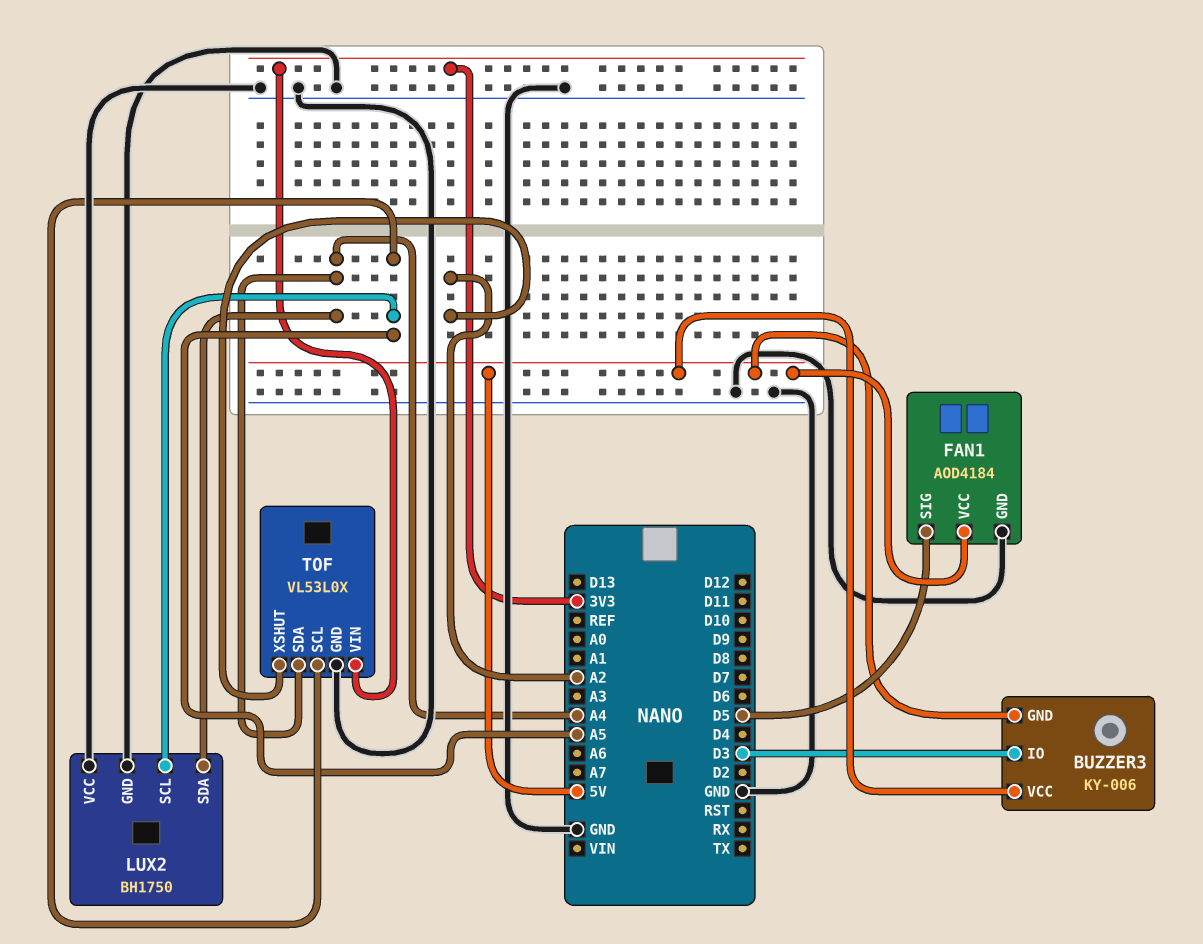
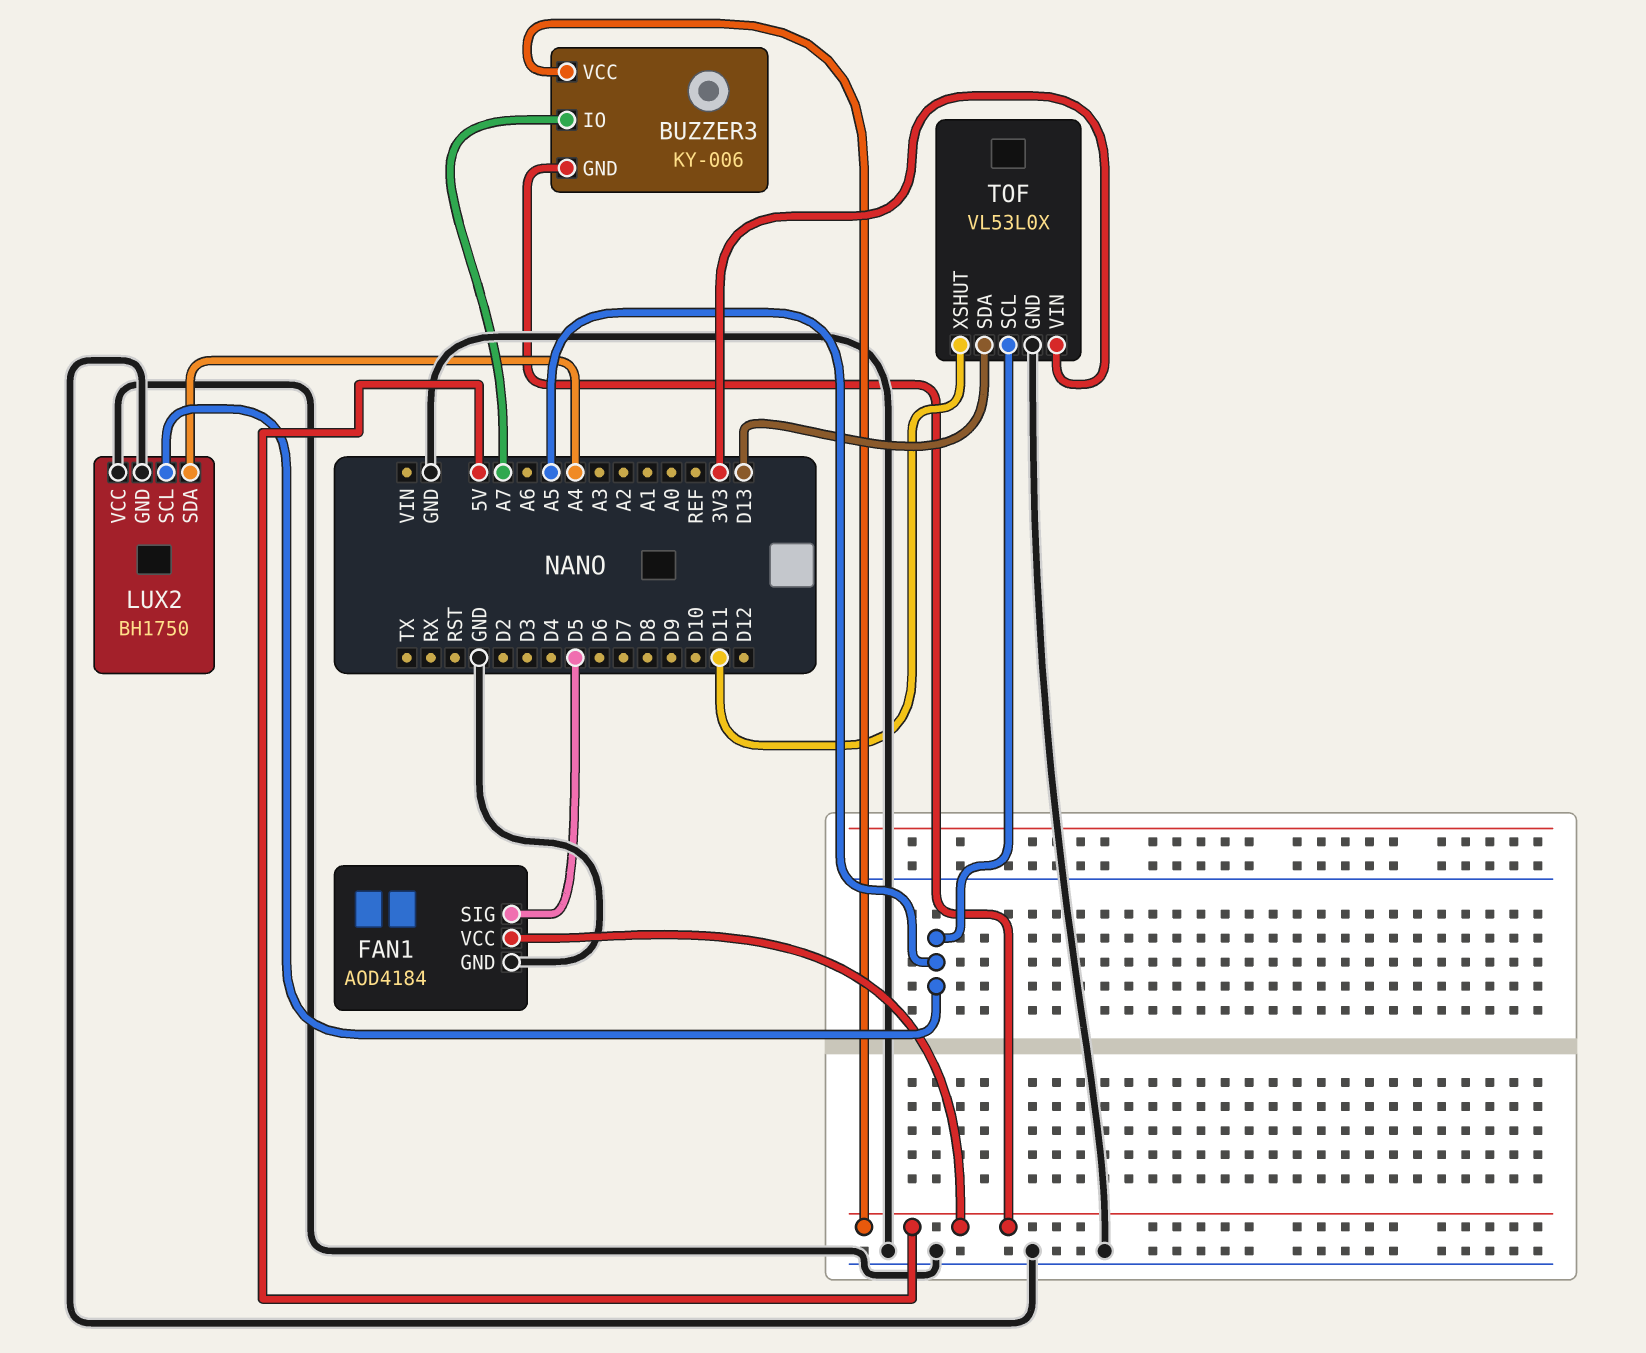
BUZZER3 pin IO: D3 -> A7
TOF pin SDA: A4 -> D13
TOF pin XSHUT: A2 -> D11

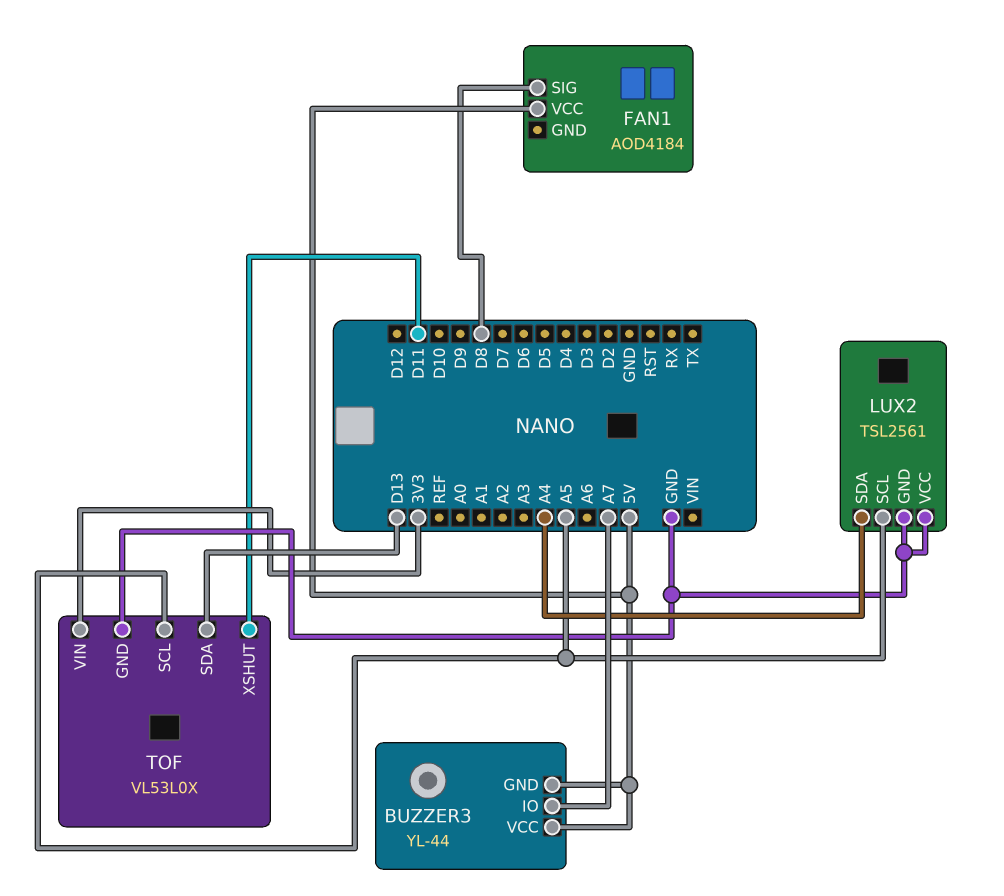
BUZZER3: KY-006 -> YL-44
FAN1 pin GND: GND -> none
FAN1 pin SIG: D5 -> D8
LUX2: BH1750 -> TSL2561

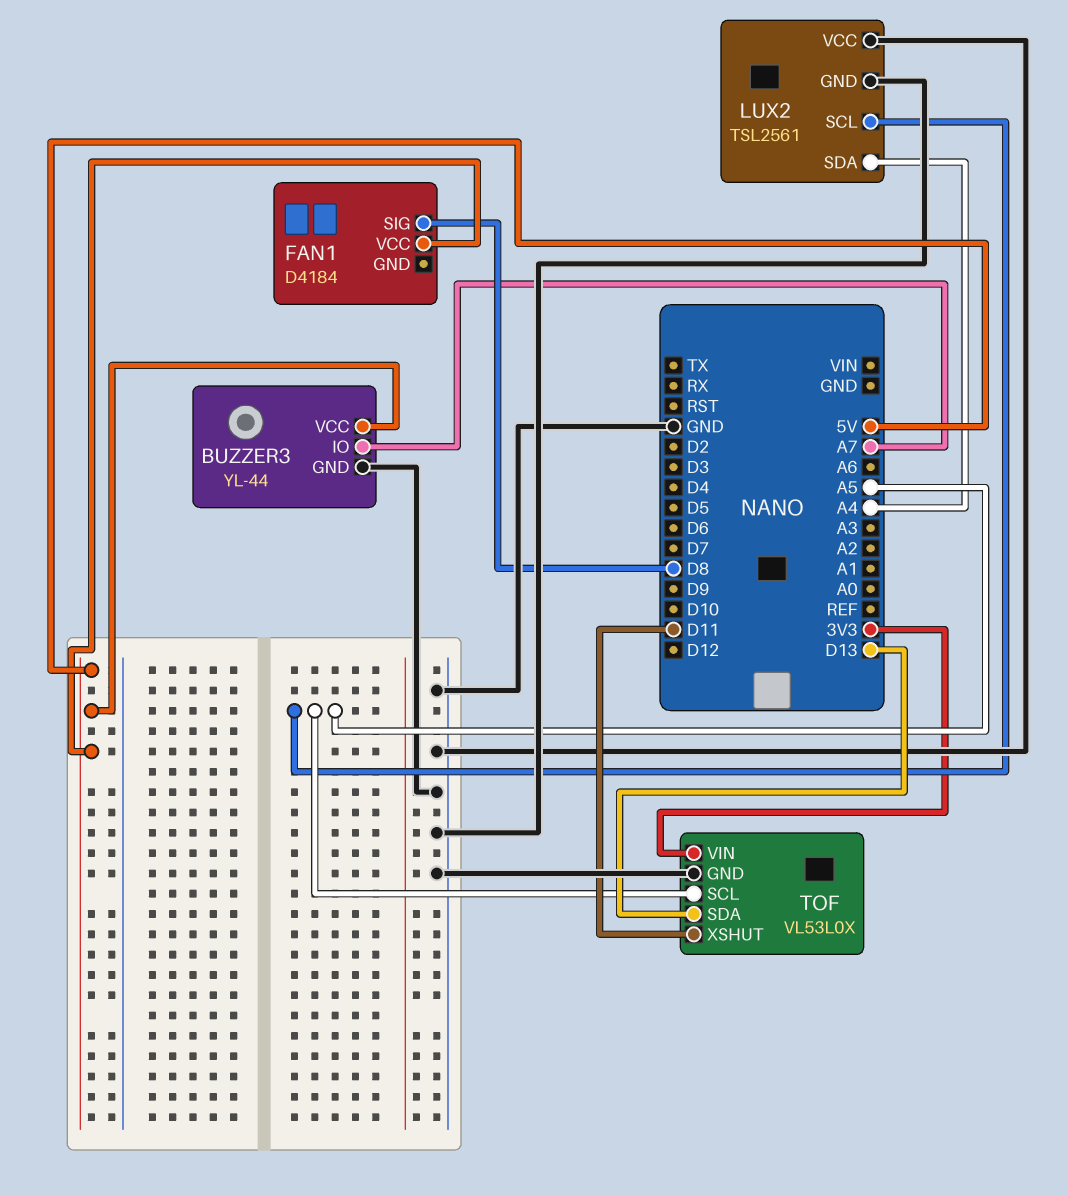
BUZZER3 pin GND: 5V -> GND
FAN1: AOD4184 -> D4184

